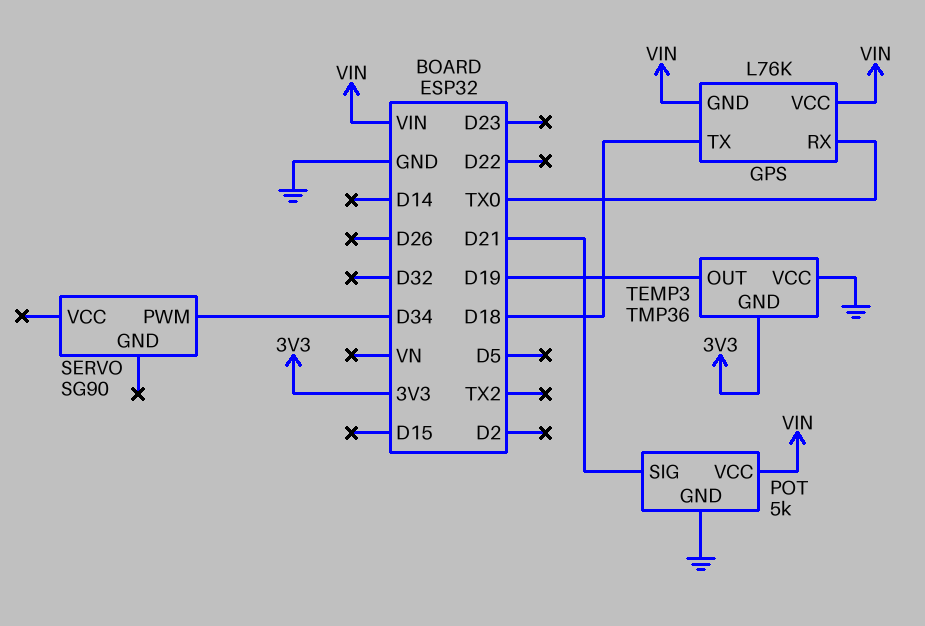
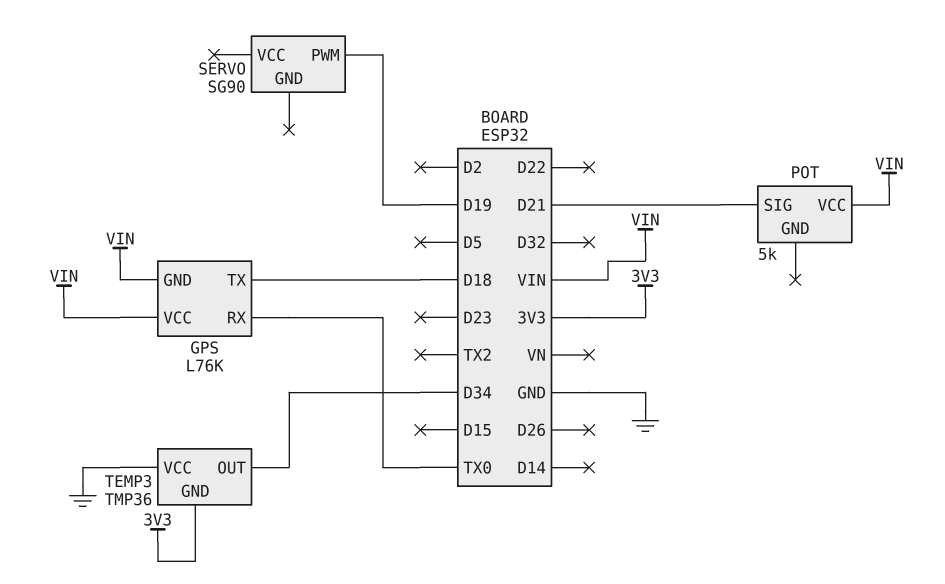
POT pin GND: GND -> none
SERVO pin PWM: D34 -> D19
TEMP3 pin OUT: D19 -> D34

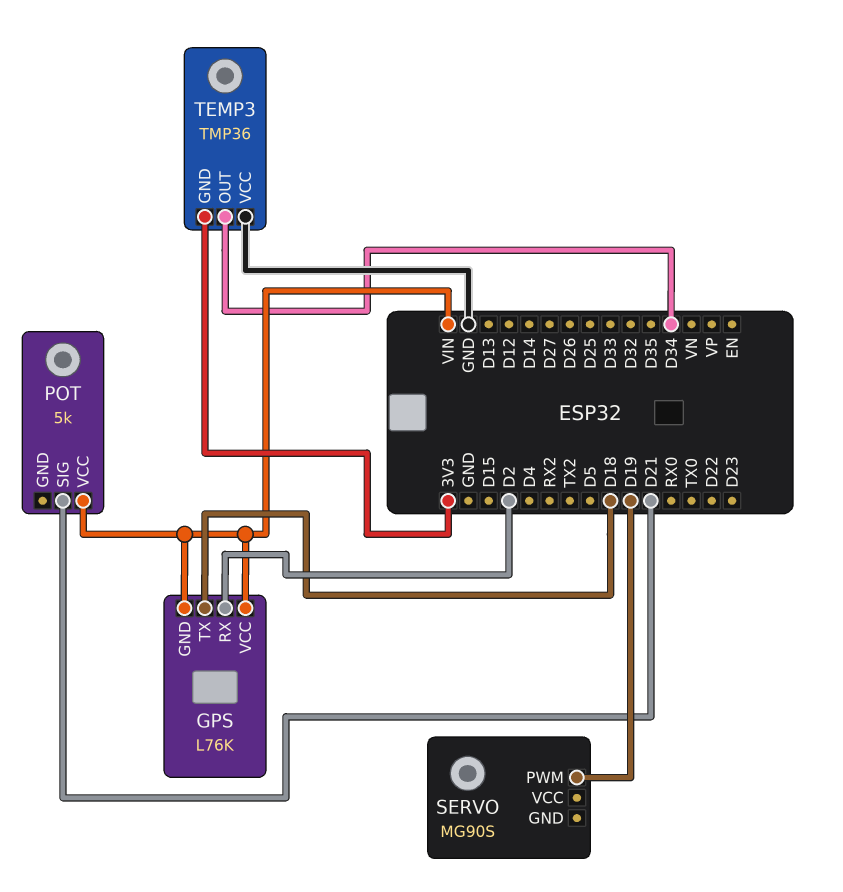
GPS pin RX: TX0 -> D2
SERVO: SG90 -> MG90S

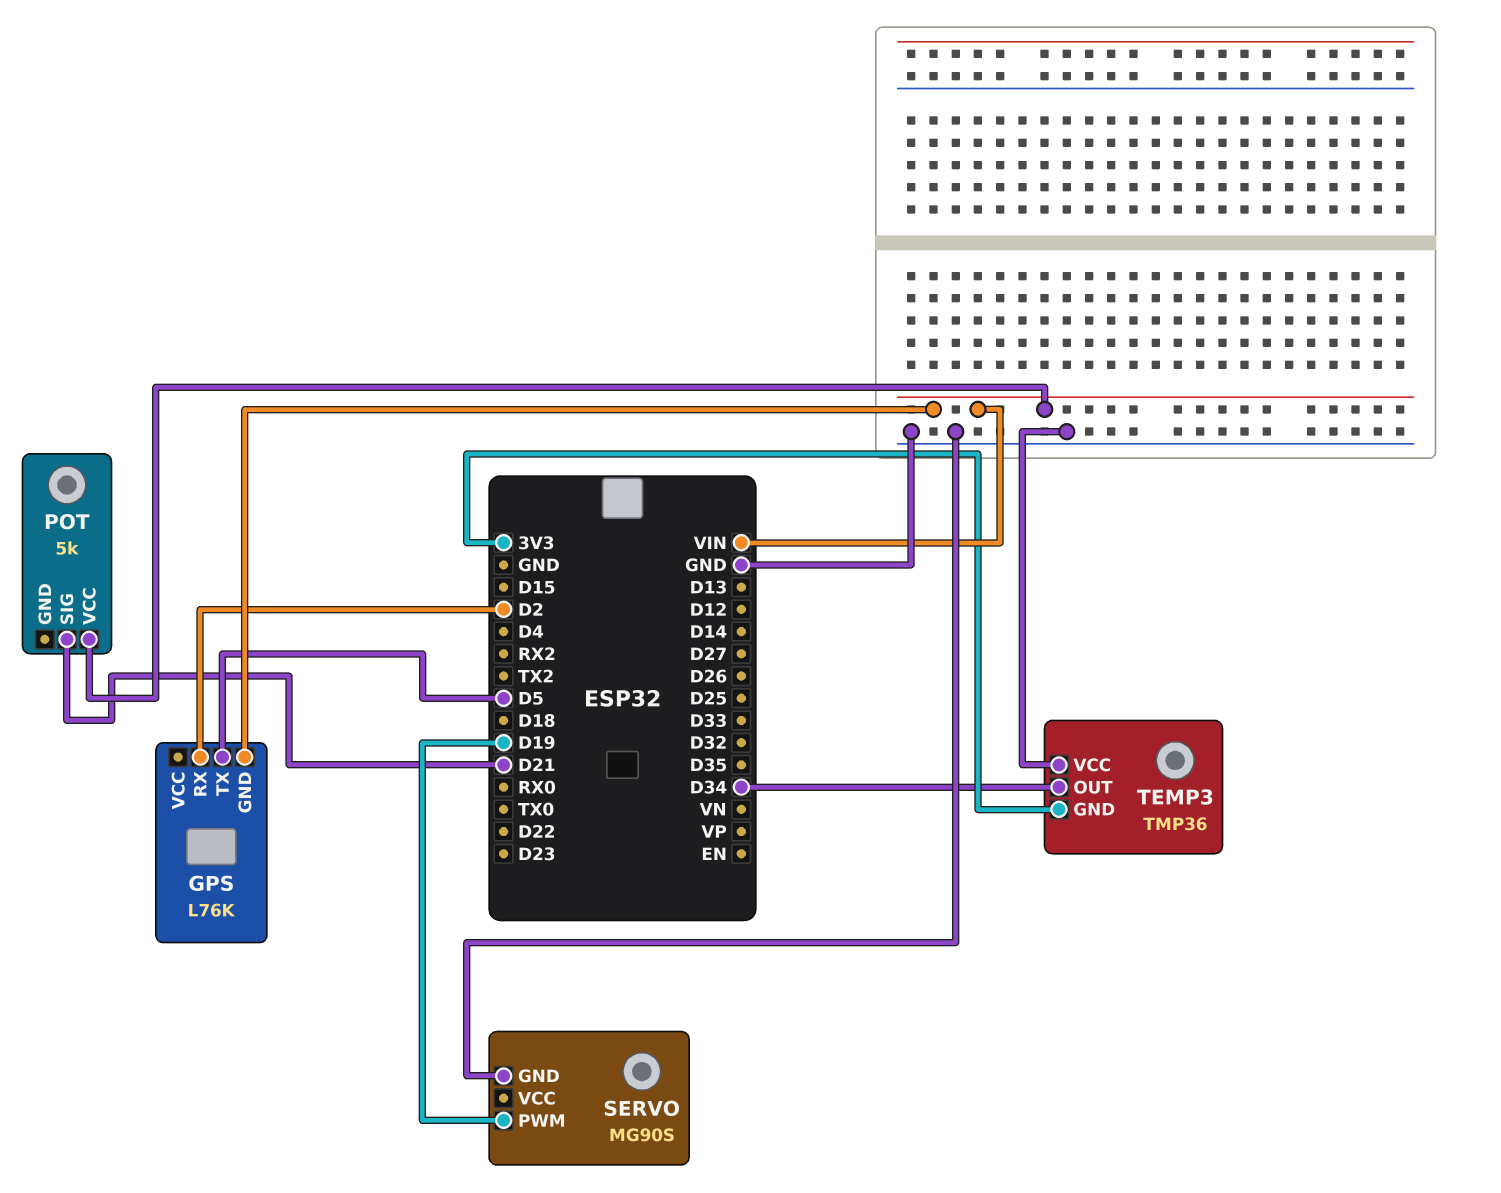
GPS pin TX: D18 -> D5
GPS pin VCC: VIN -> none
SERVO pin GND: none -> GND

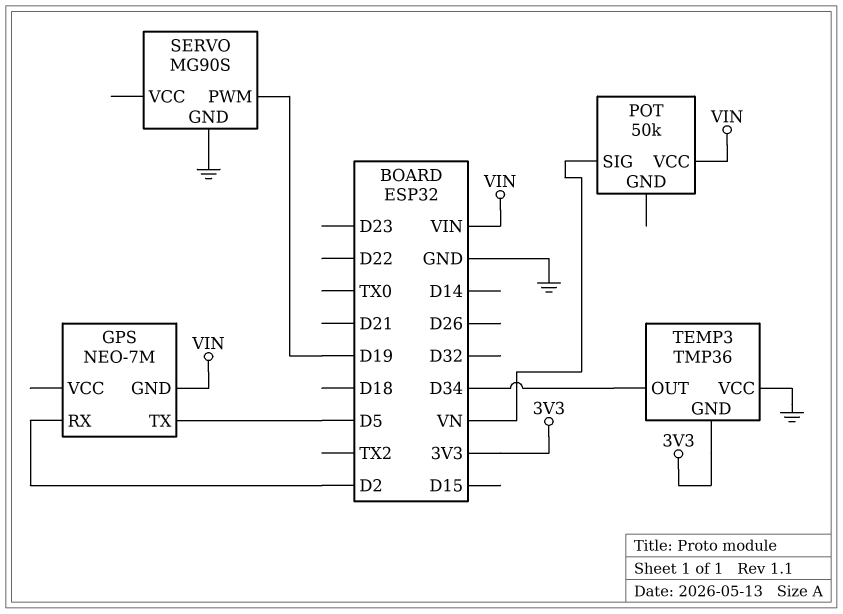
GPS: L76K -> NEO-7M
POT: 5k -> 50k
POT pin SIG: D21 -> VN

